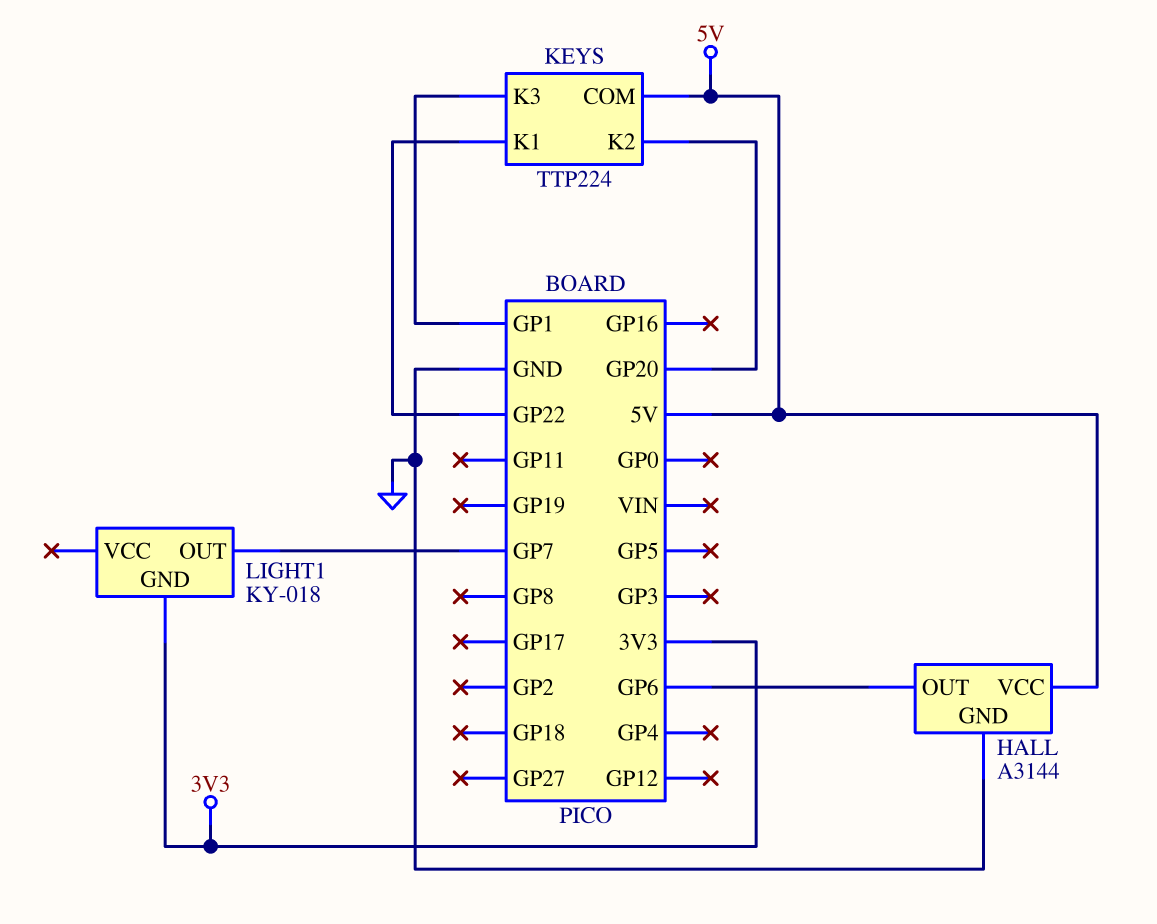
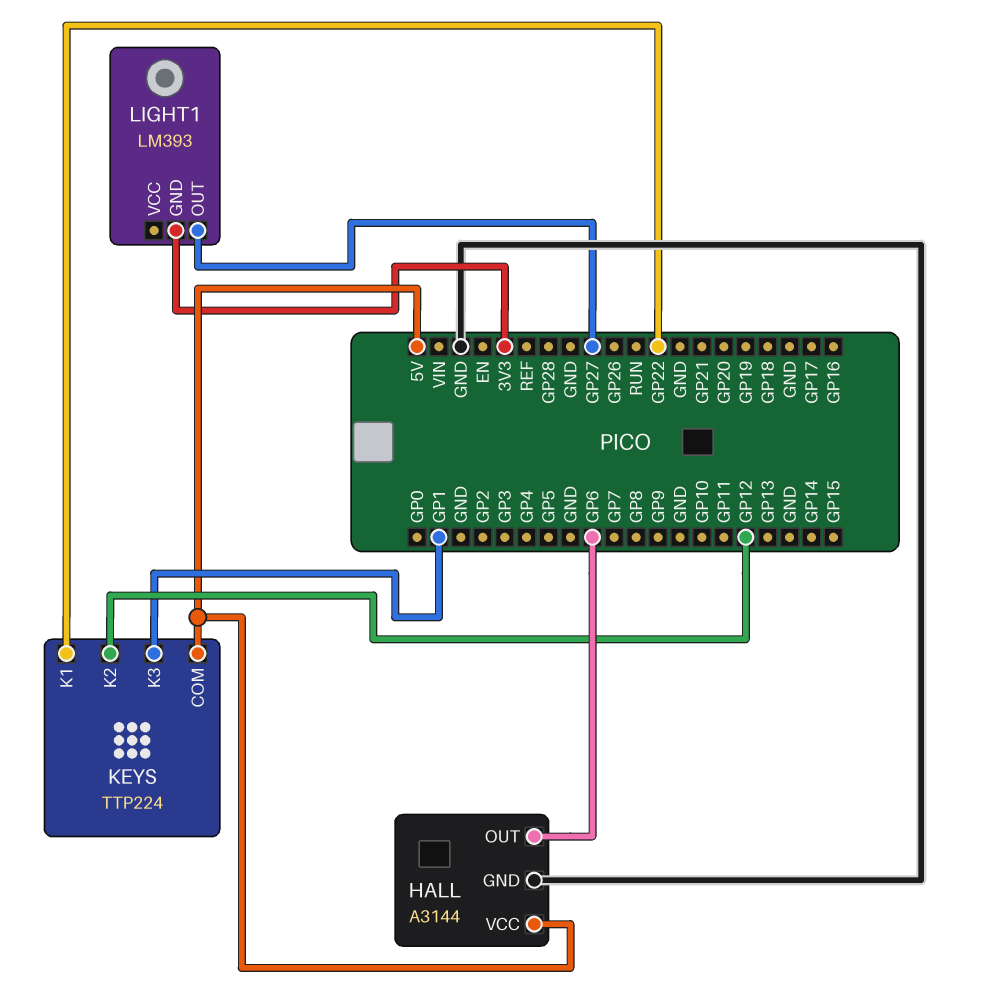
KEYS pin K2: GP20 -> GP12
LIGHT1: KY-018 -> LM393
LIGHT1 pin OUT: GP7 -> GP27

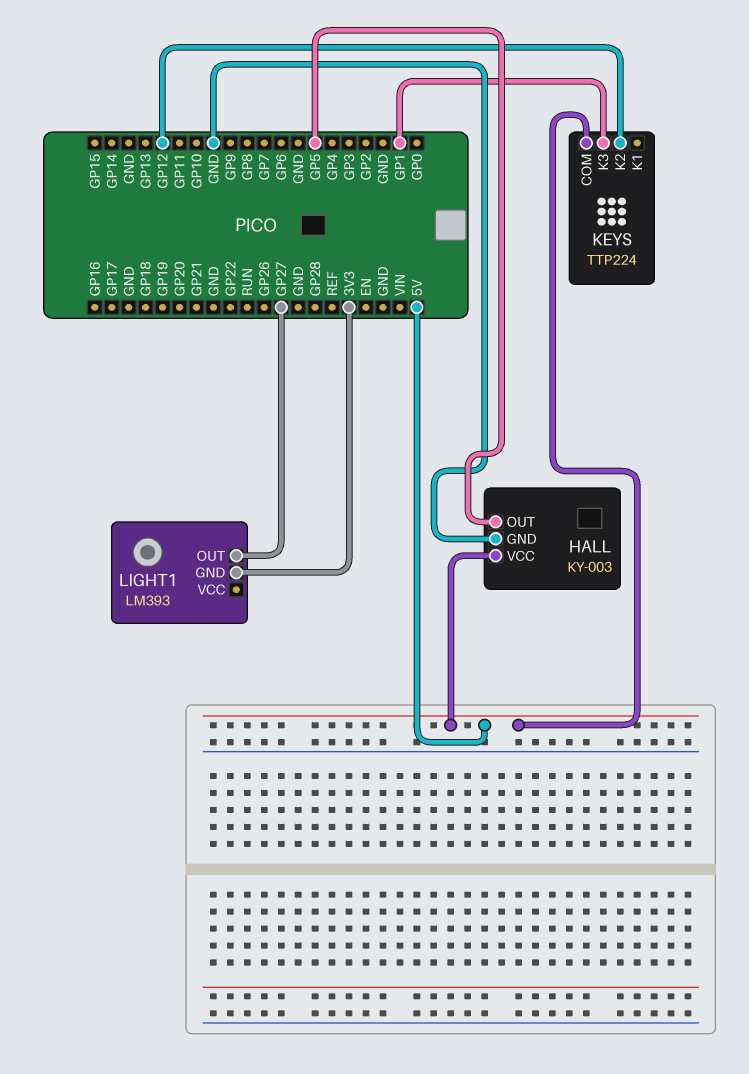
HALL: A3144 -> KY-003
HALL pin OUT: GP6 -> GP5
KEYS pin K1: GP22 -> none

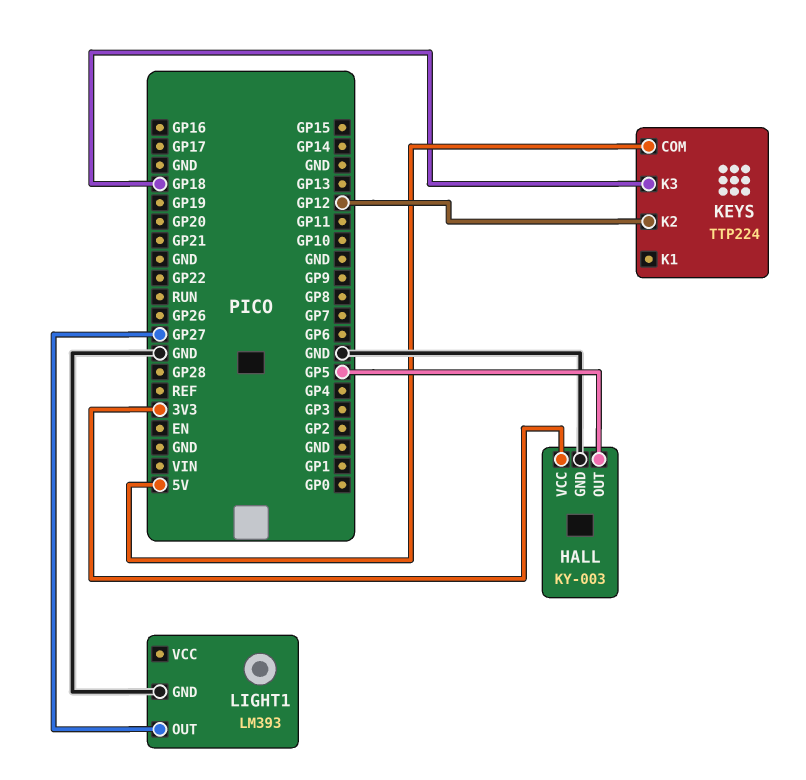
HALL pin VCC: 5V -> 3V3
KEYS pin K3: GP1 -> GP18
LIGHT1 pin GND: 3V3 -> GND

